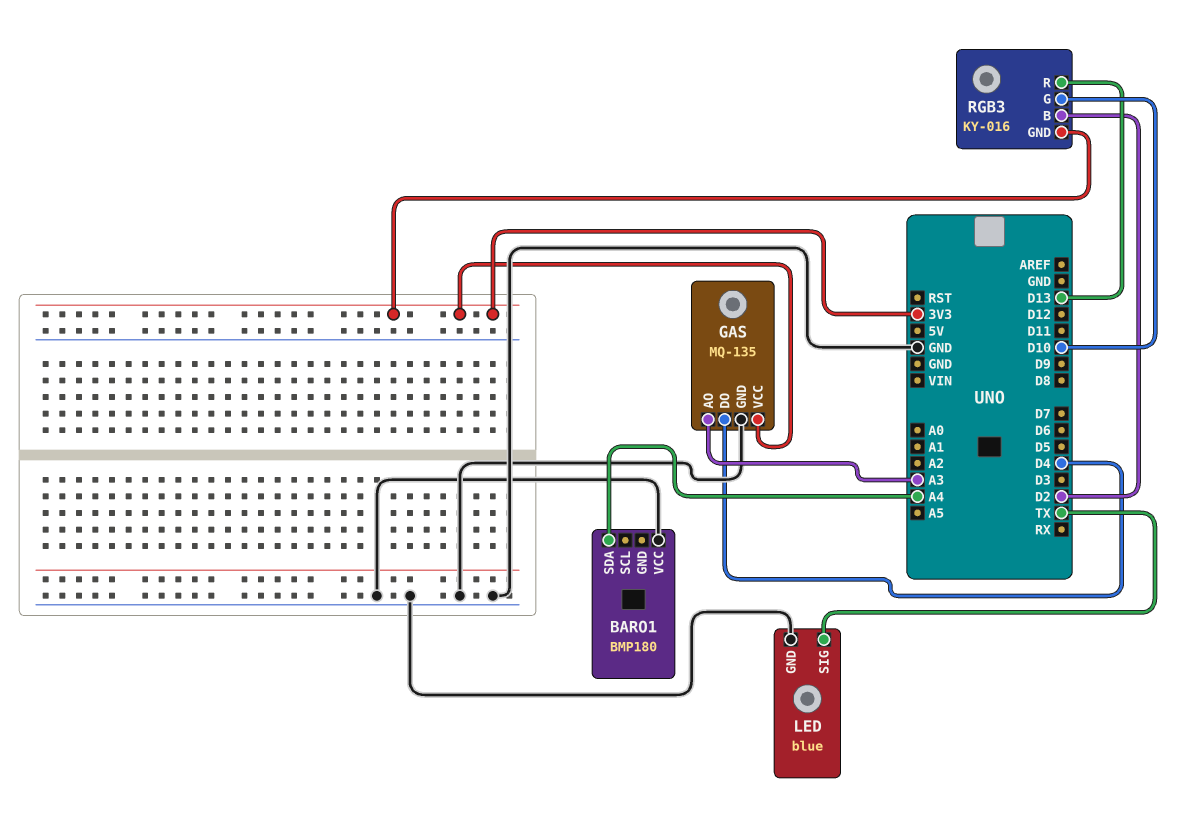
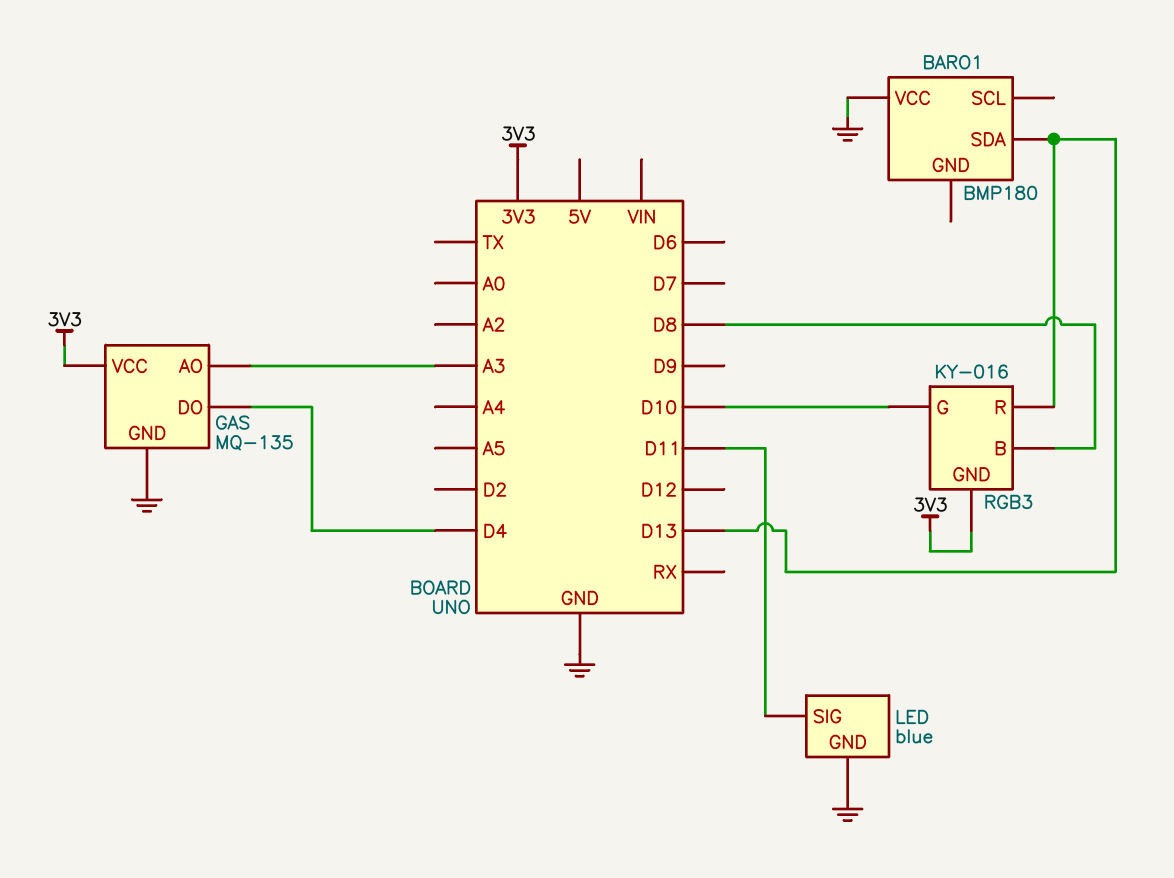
BARO1 pin SDA: A4 -> D13
LED pin SIG: TX -> D11
RGB3 pin B: D2 -> D8

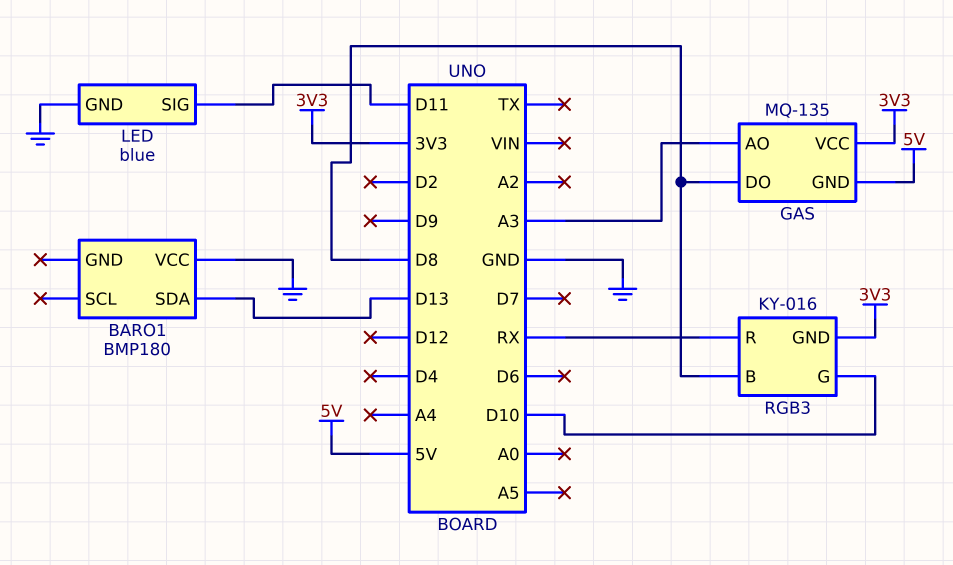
GAS pin DO: D4 -> D8
GAS pin GND: GND -> 5V
RGB3 pin R: D13 -> RX

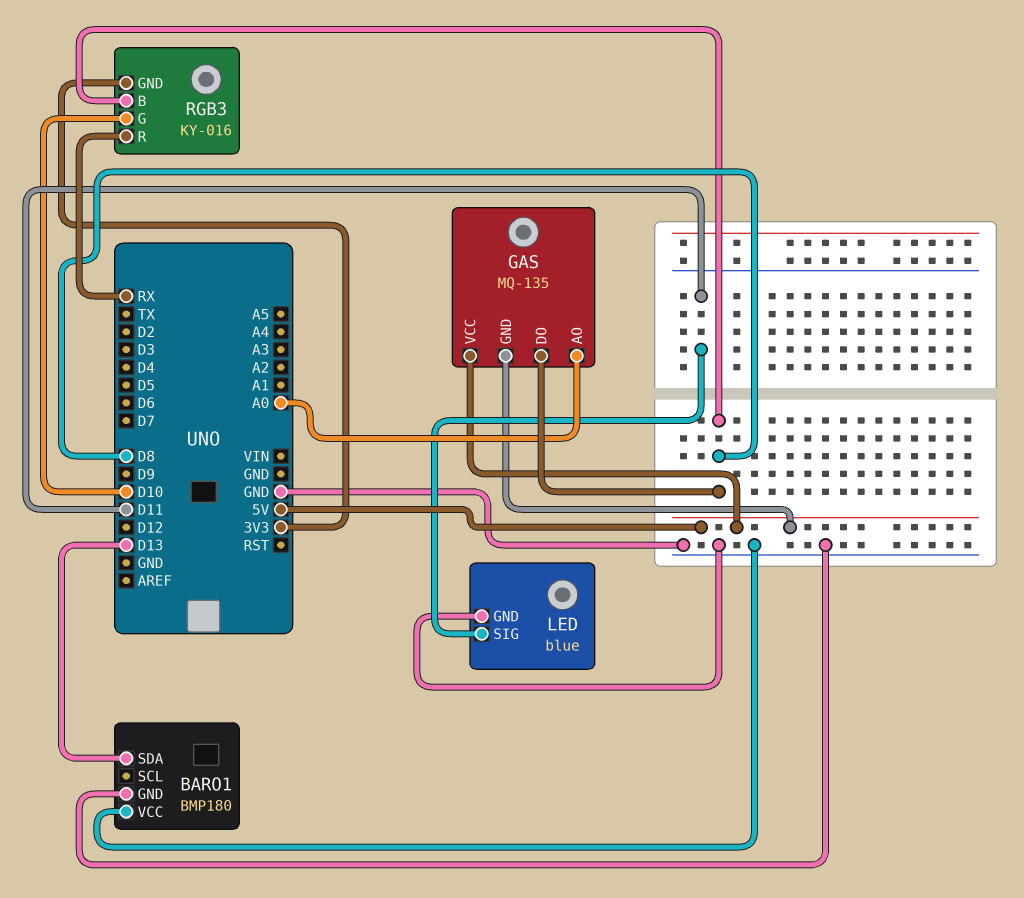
BARO1 pin GND: none -> GND
GAS pin AO: A3 -> A0
GAS pin VCC: 3V3 -> 5V

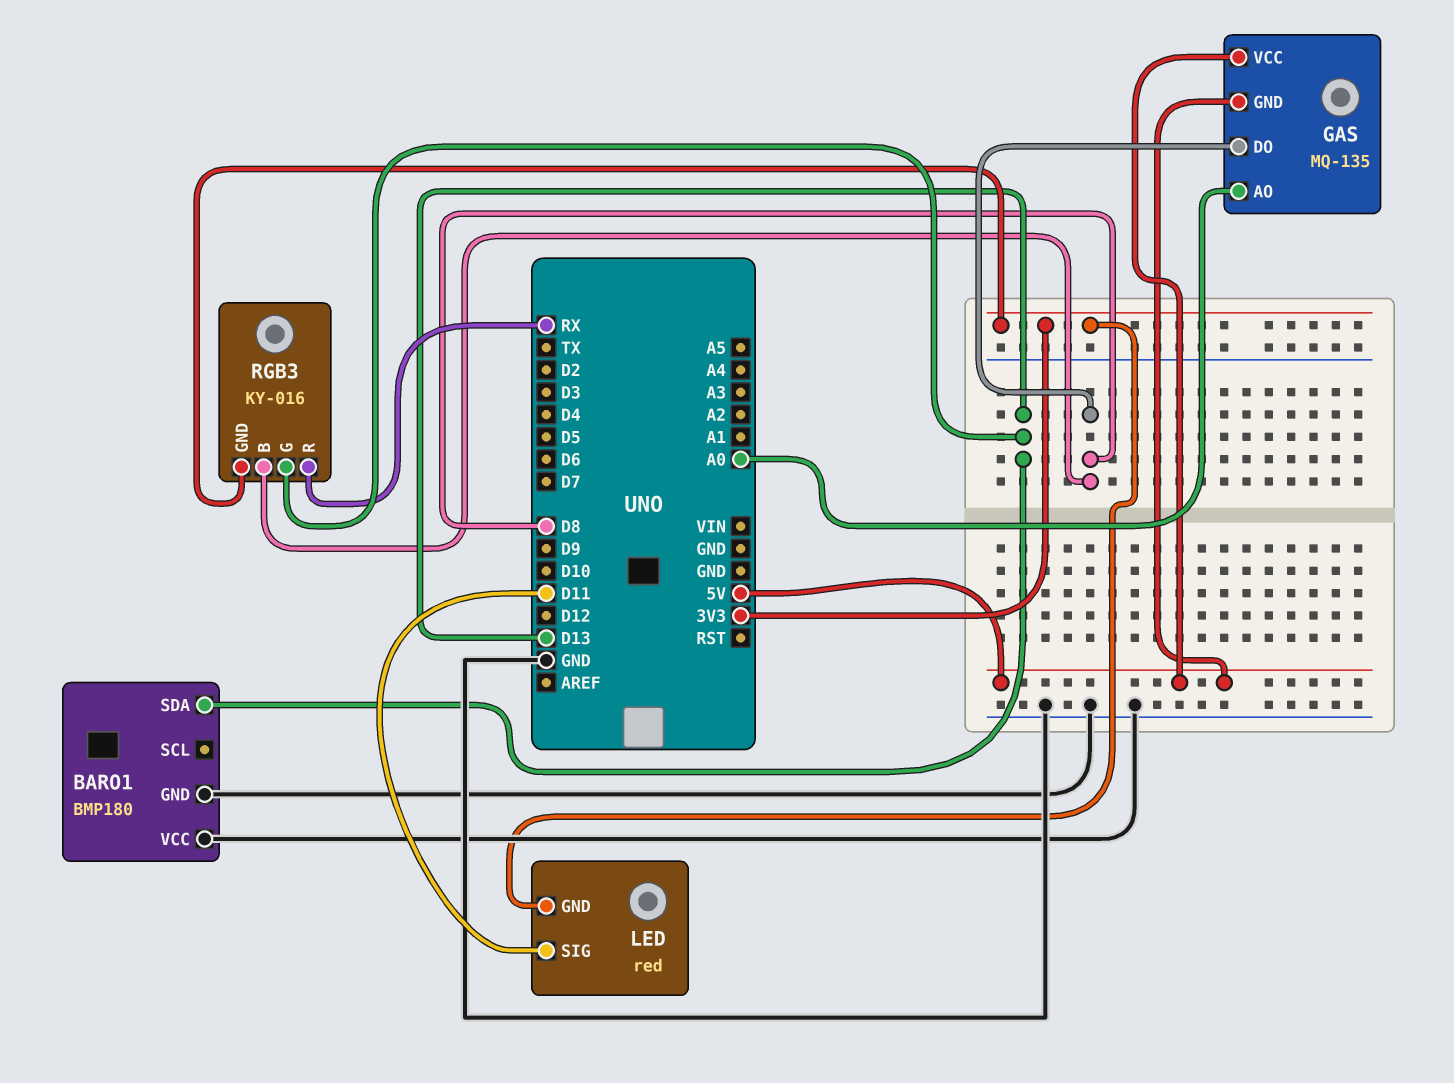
LED: blue -> red
LED pin GND: GND -> 3V3
RGB3 pin G: D10 -> D13

